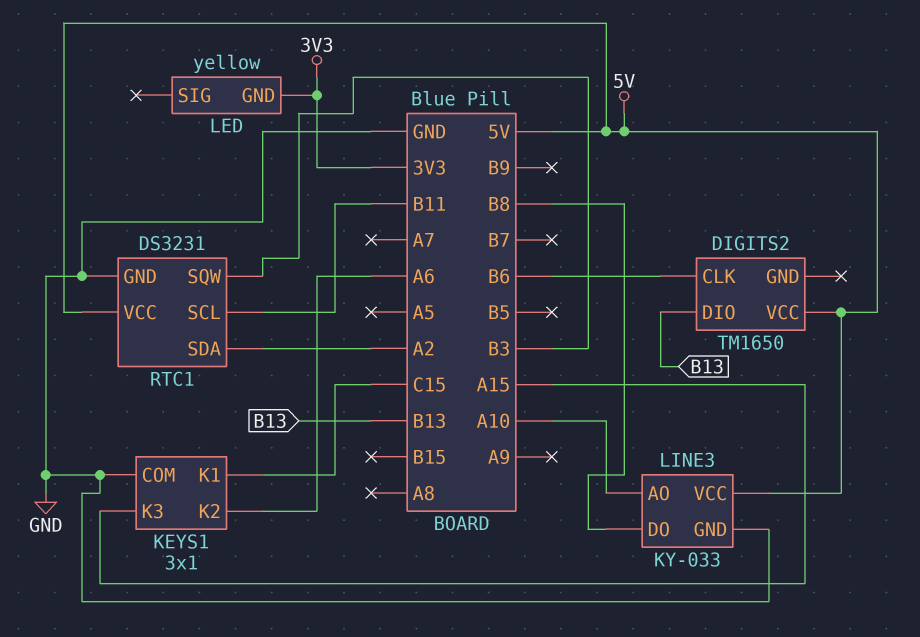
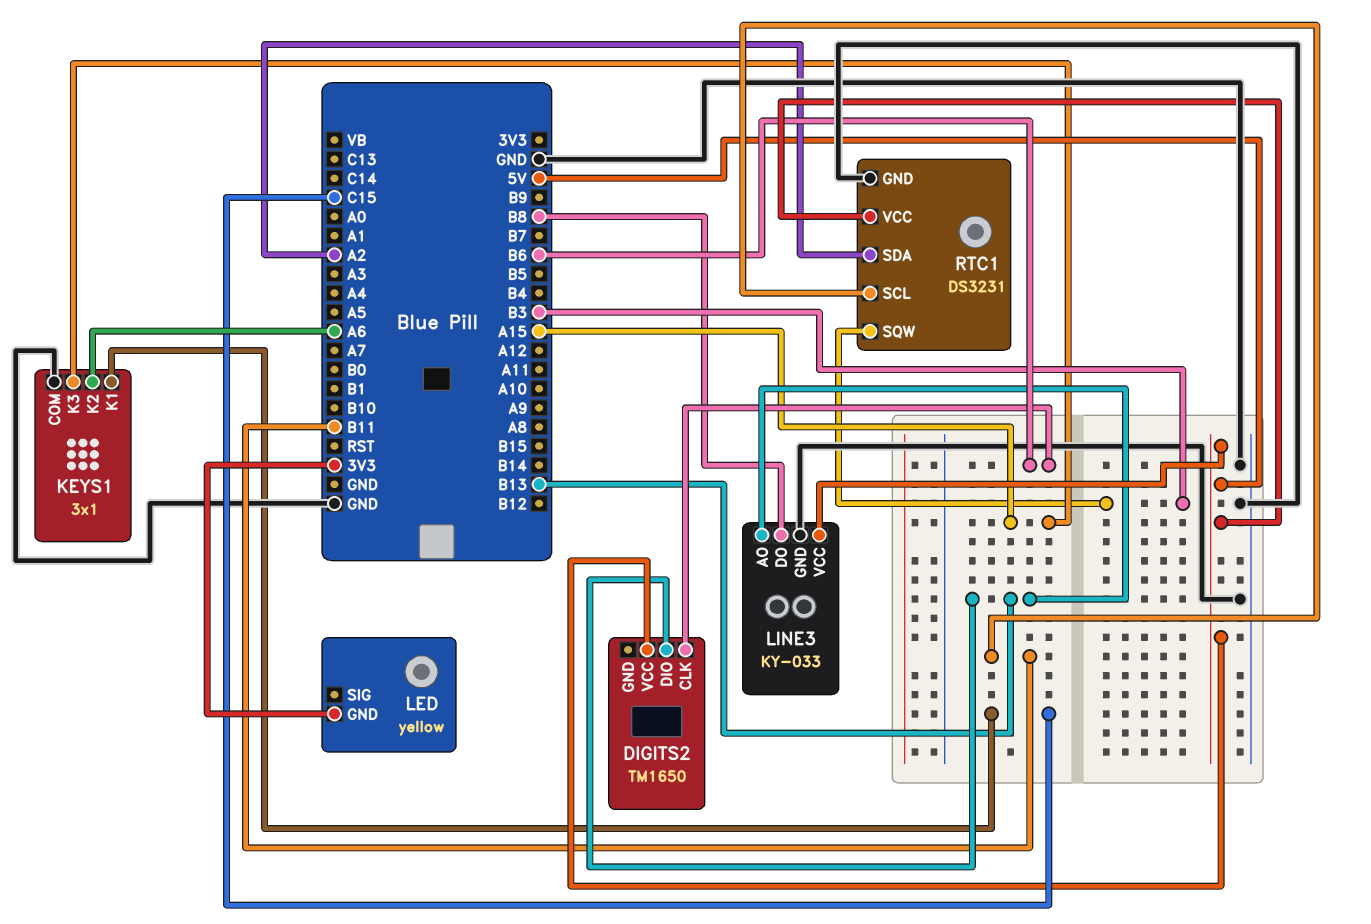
LINE3 pin AO: A10 -> B13

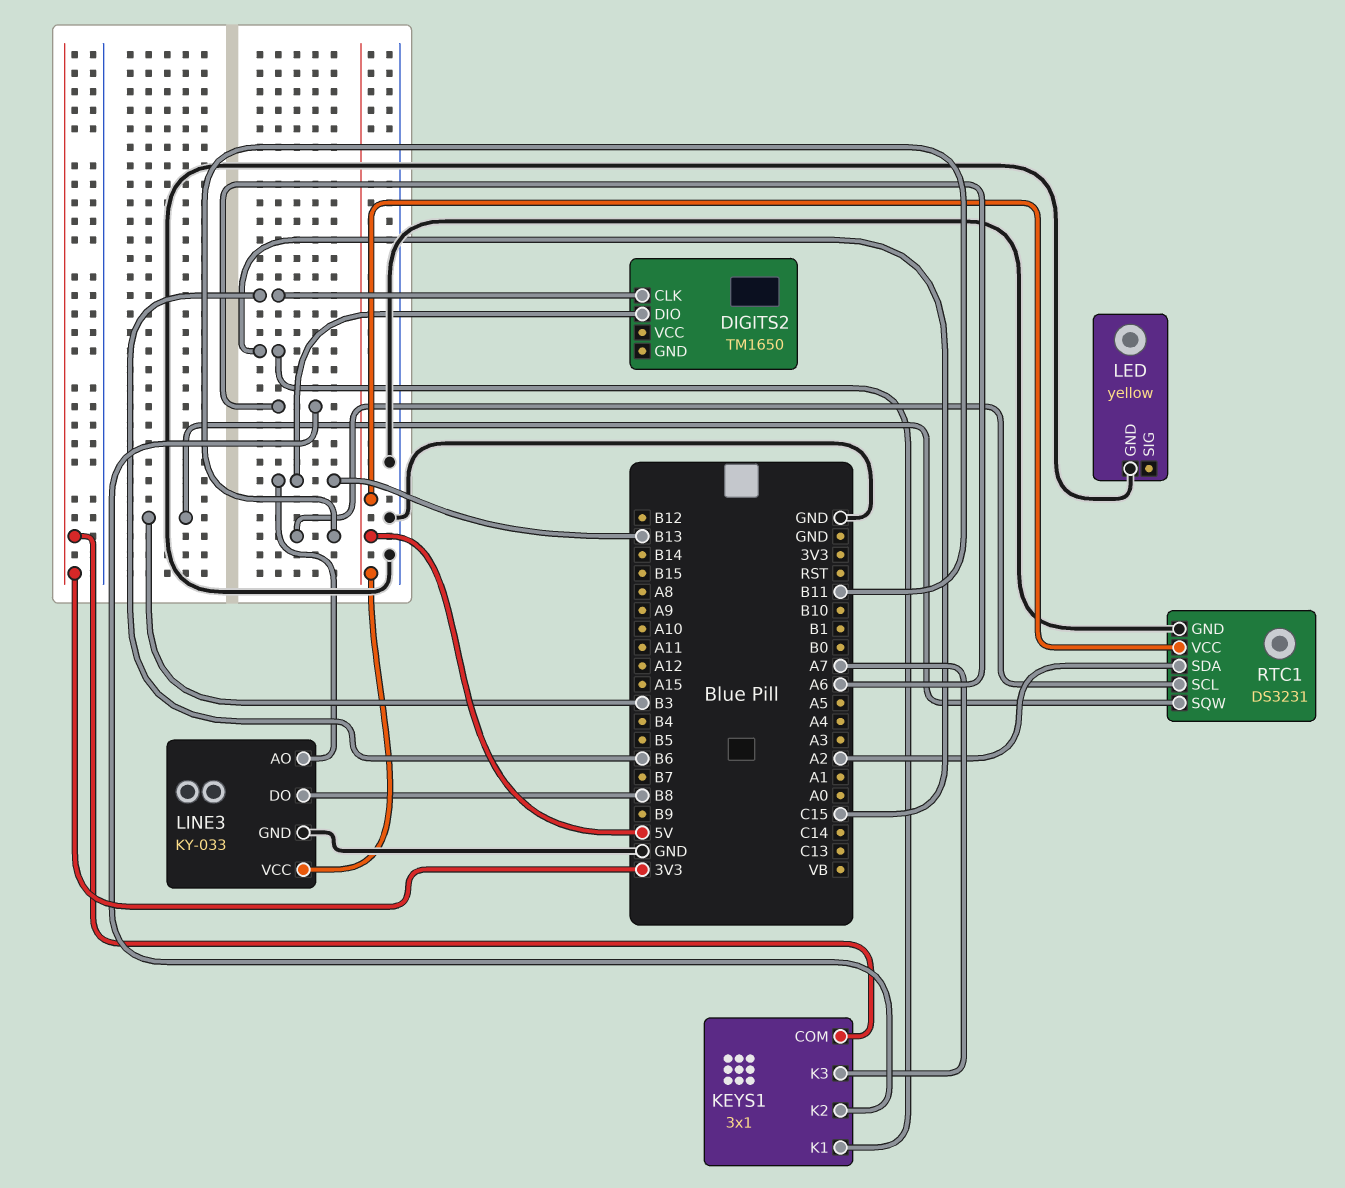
DIGITS2 pin VCC: 5V -> none
KEYS1 pin COM: GND -> 3V3
KEYS1 pin K3: A15 -> A7
LED pin GND: 3V3 -> GND

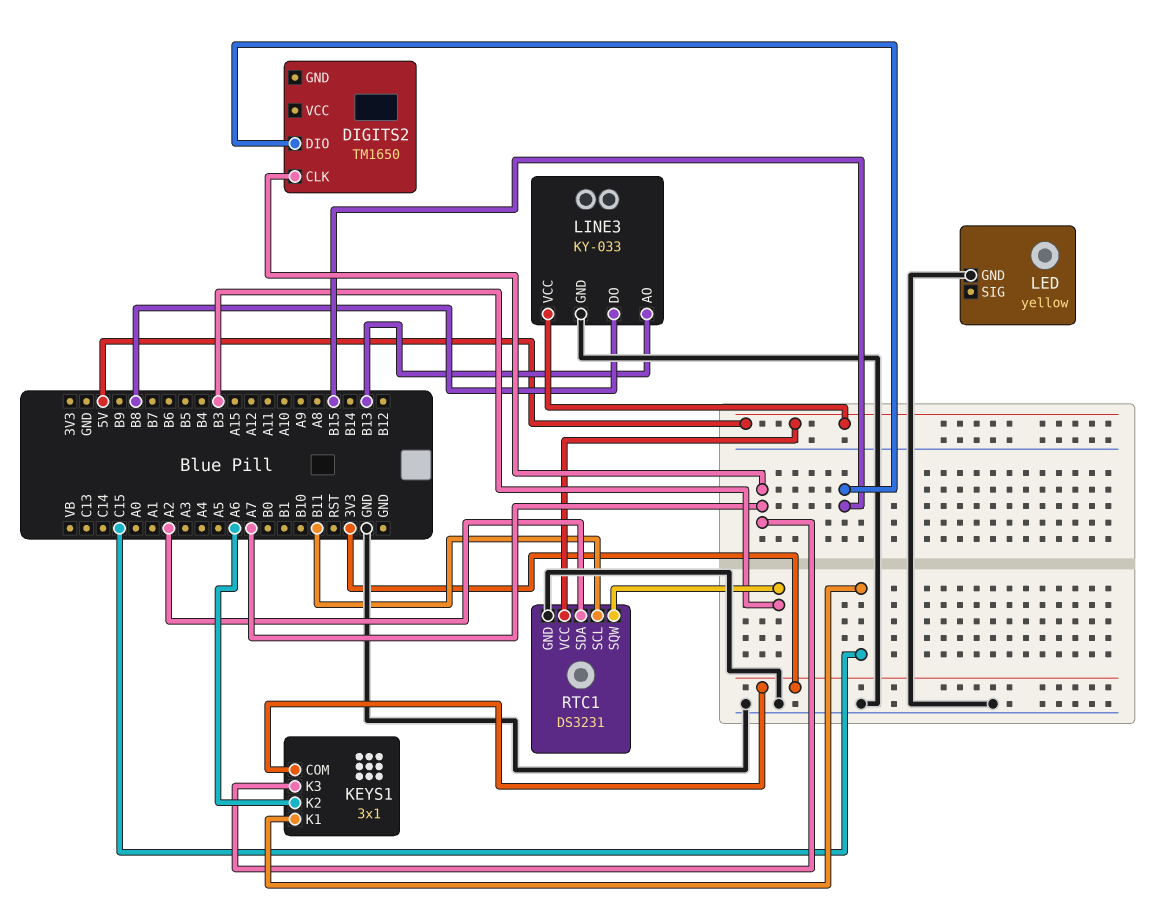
DIGITS2 pin CLK: B6 -> A7
DIGITS2 pin DIO: B13 -> B15

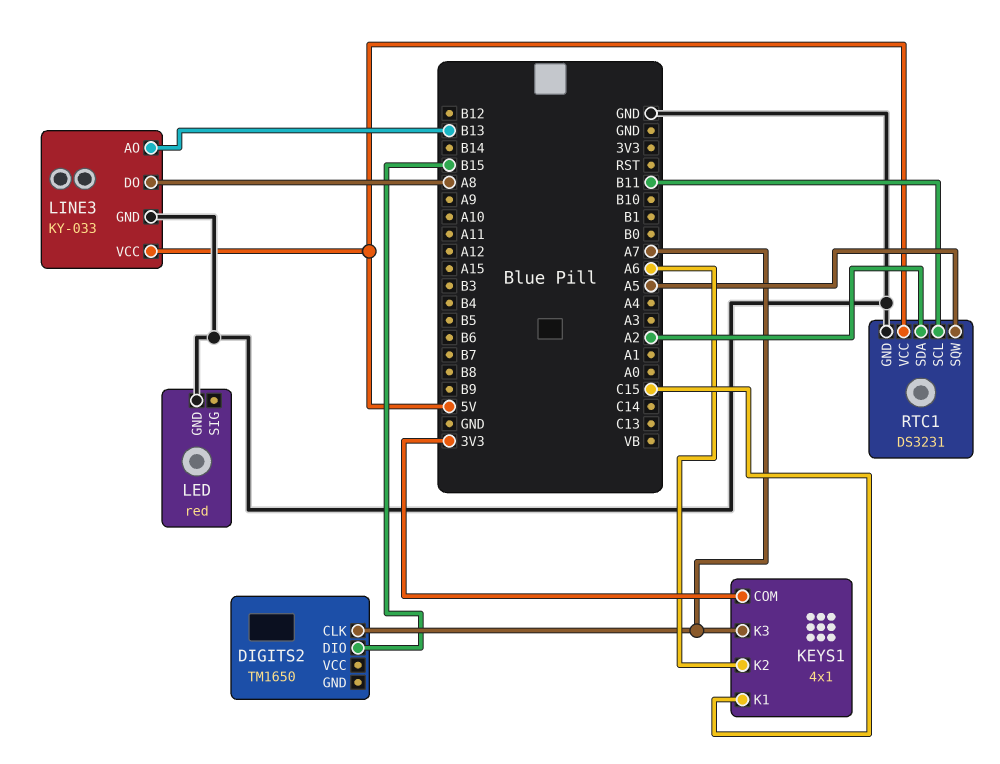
KEYS1: 3x1 -> 4x1
LED: yellow -> red
LINE3 pin DO: B8 -> A8
RTC1 pin SQW: B3 -> A5

